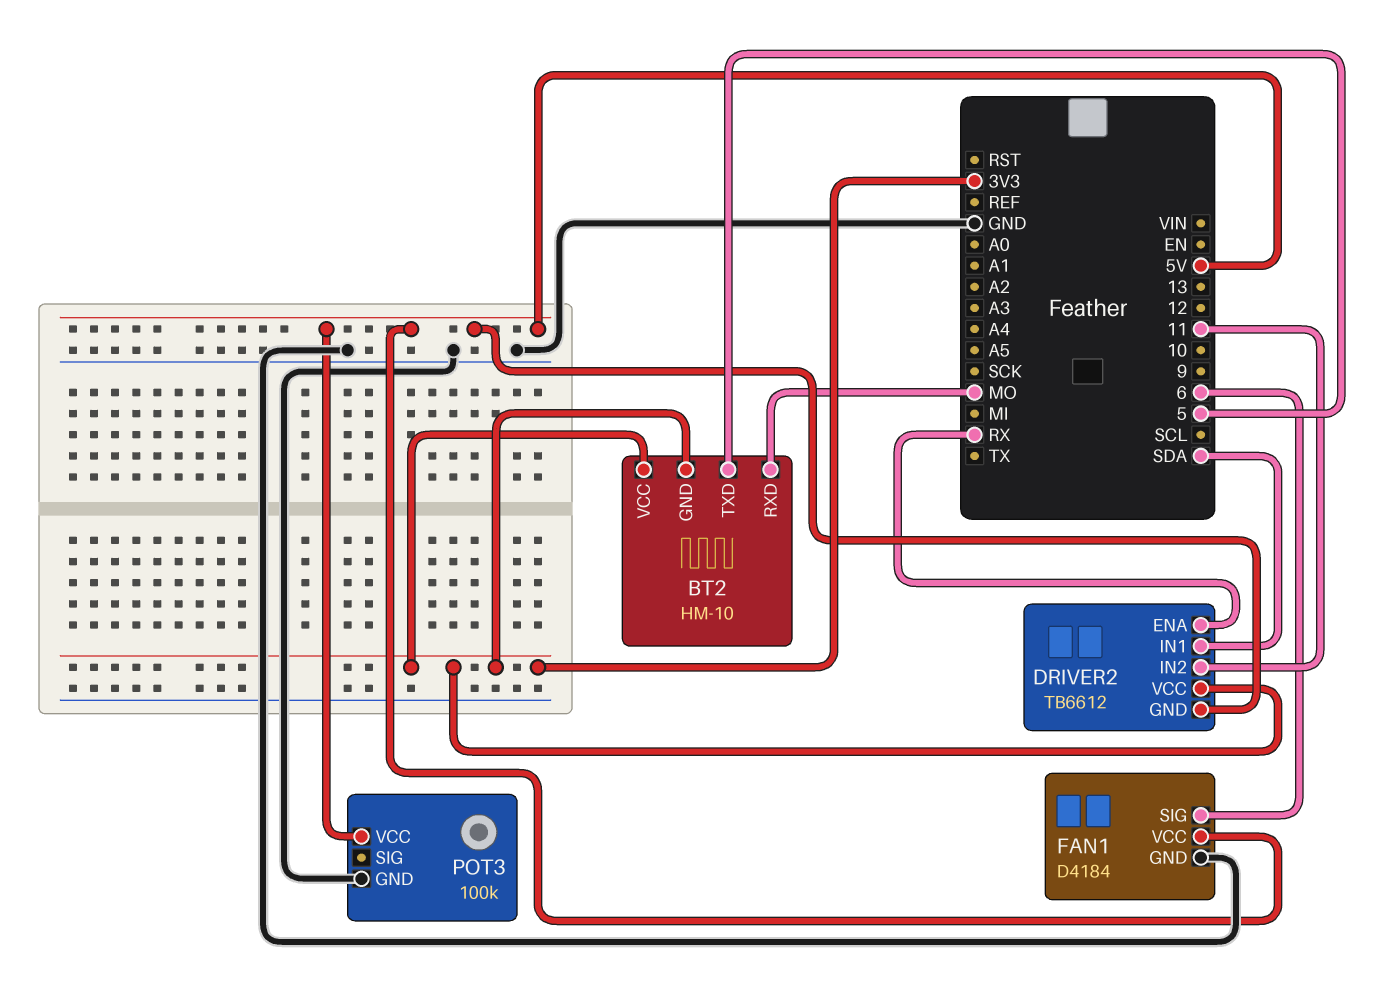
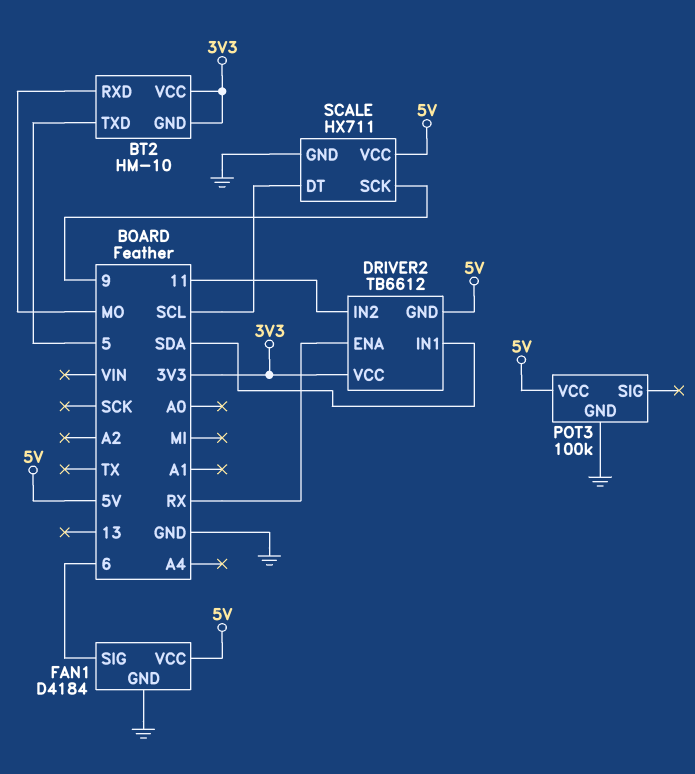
SCALE: none -> HX711
SCALE pin DT: none -> SCL
SCALE pin GND: none -> GND
SCALE pin SCK: none -> 9
SCALE pin VCC: none -> 5V

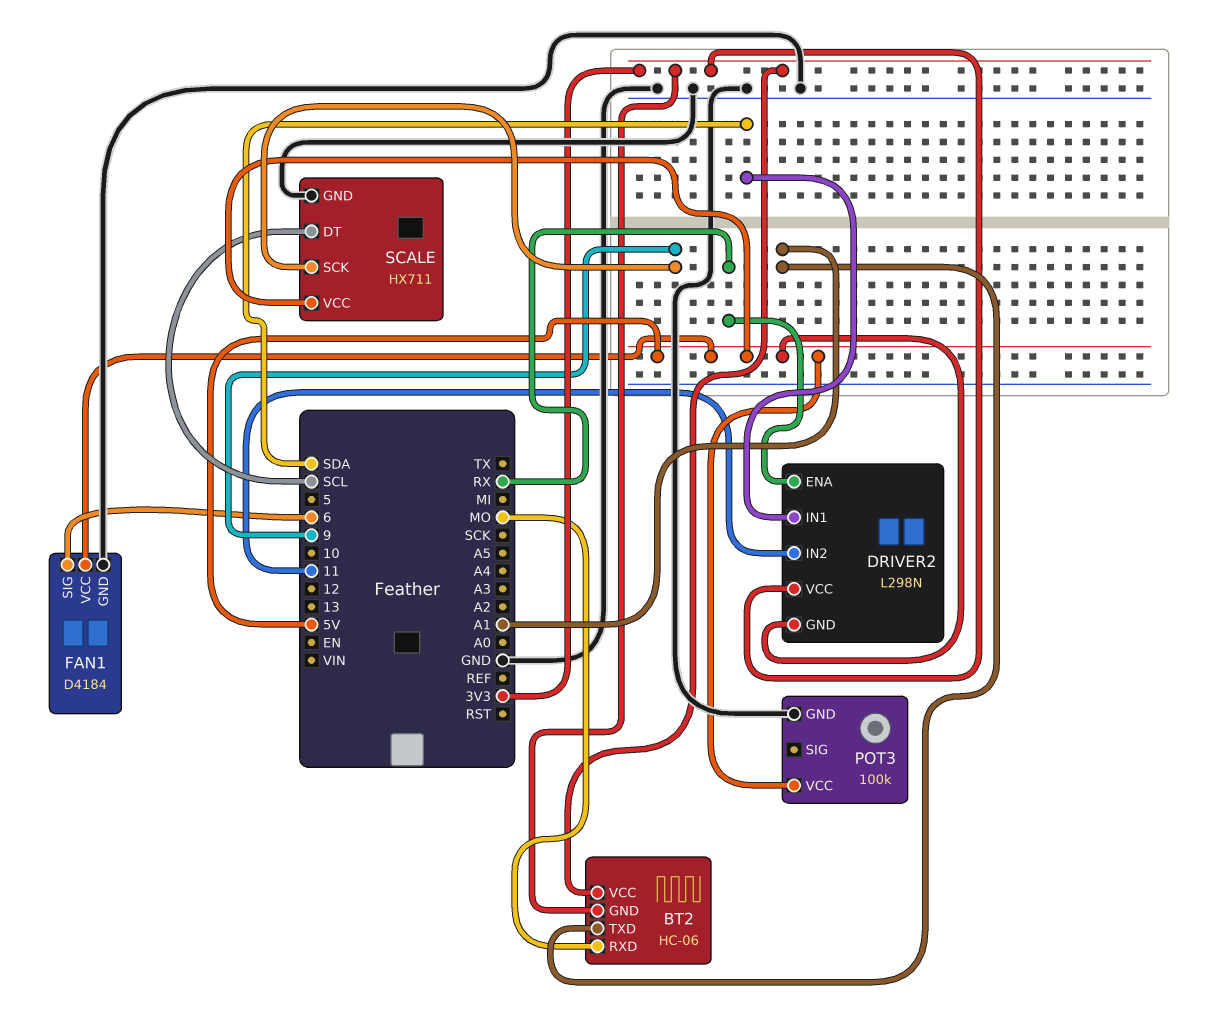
BT2: HM-10 -> HC-06
BT2 pin TXD: 5 -> A1
DRIVER2: TB6612 -> L298N

